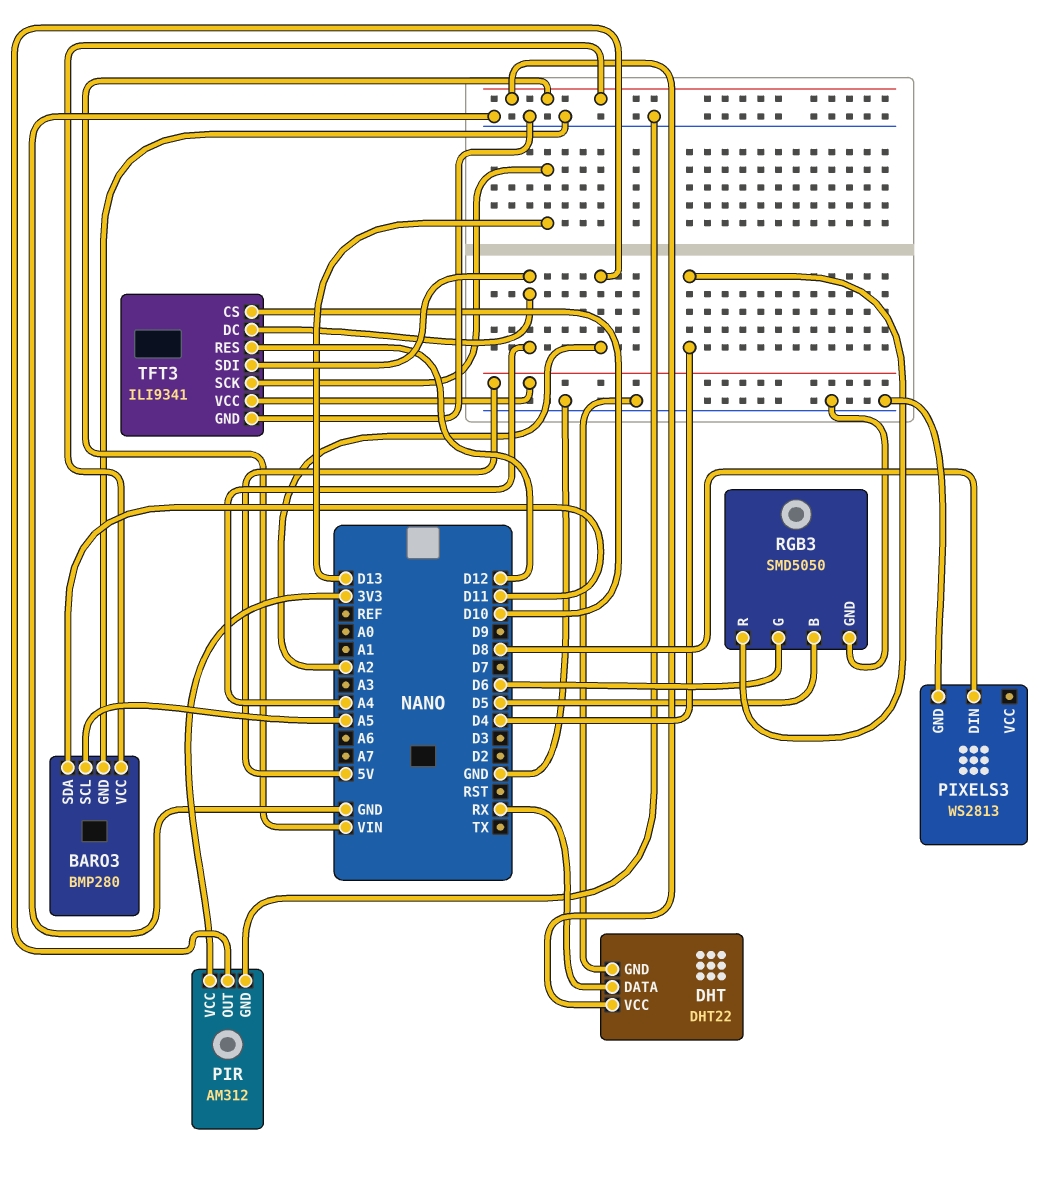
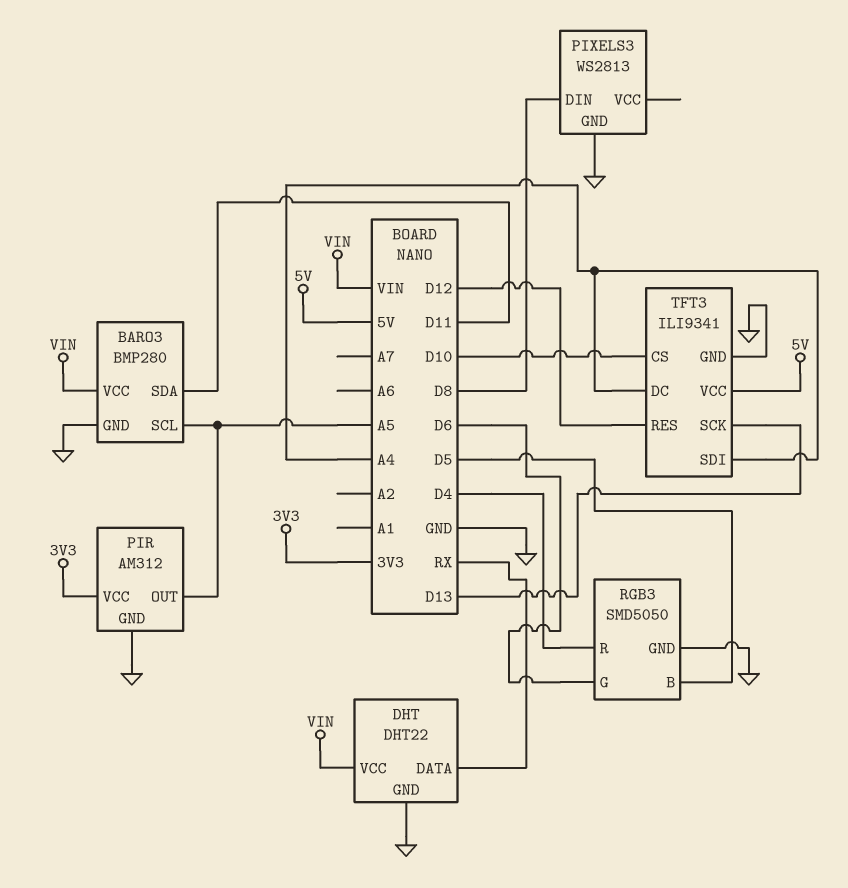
PIR pin OUT: A2 -> A5

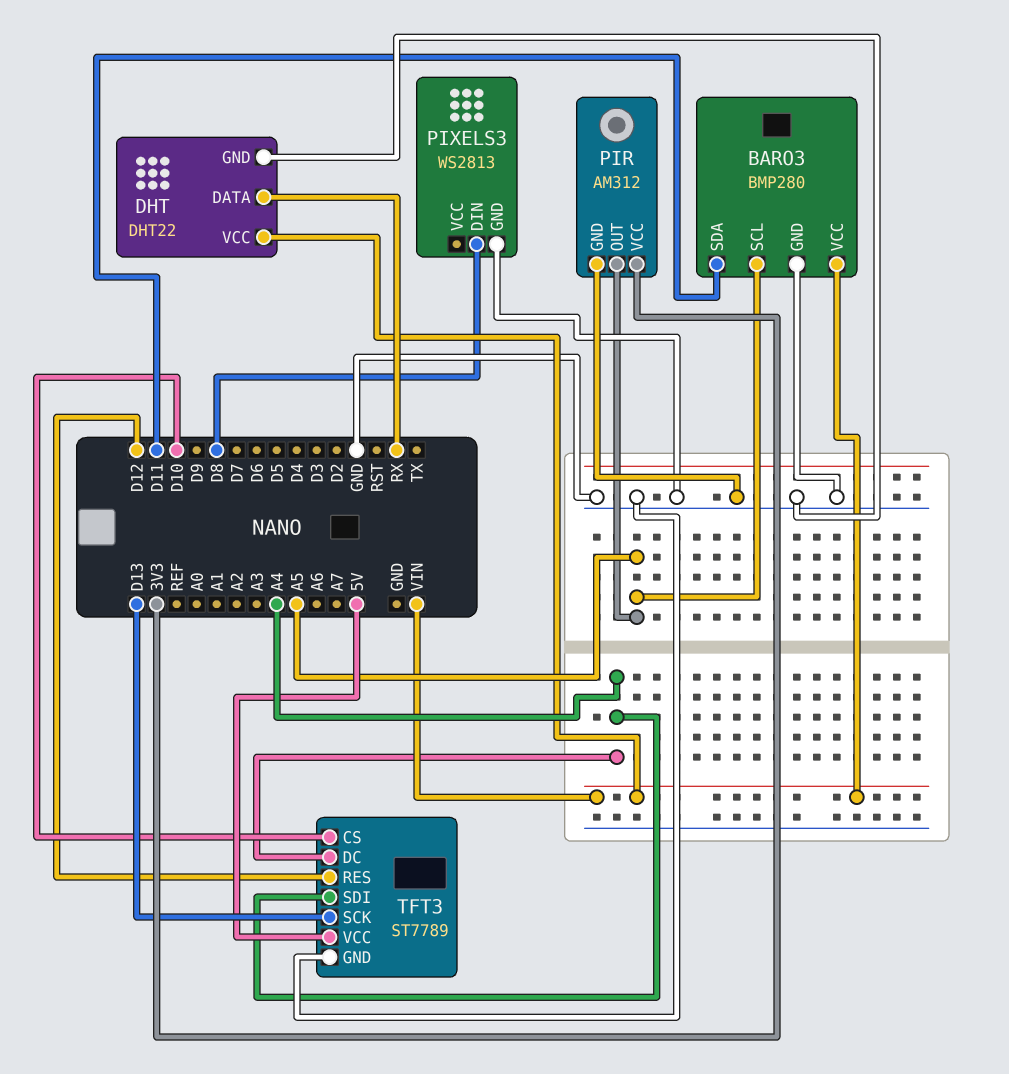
RGB3: SMD5050 -> none
RGB3 pin B: D5 -> none
RGB3 pin G: D6 -> none
RGB3 pin GND: GND -> none
RGB3 pin R: D4 -> none
TFT3: ILI9341 -> ST7789

